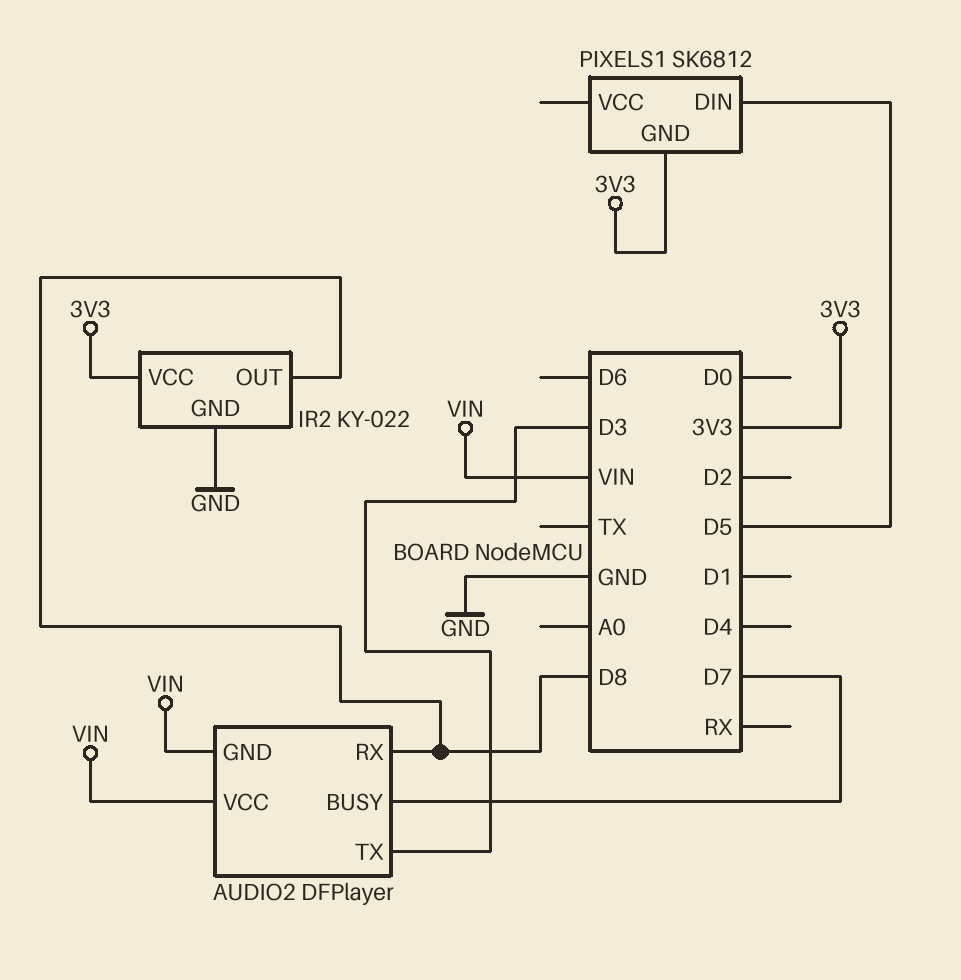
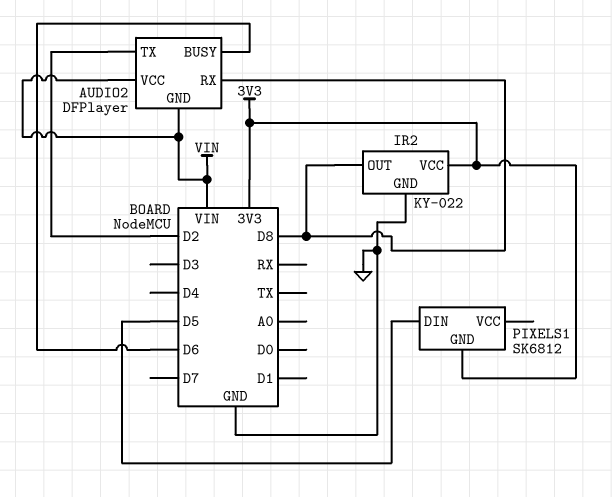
AUDIO2 pin BUSY: D7 -> D6
AUDIO2 pin TX: D3 -> D2

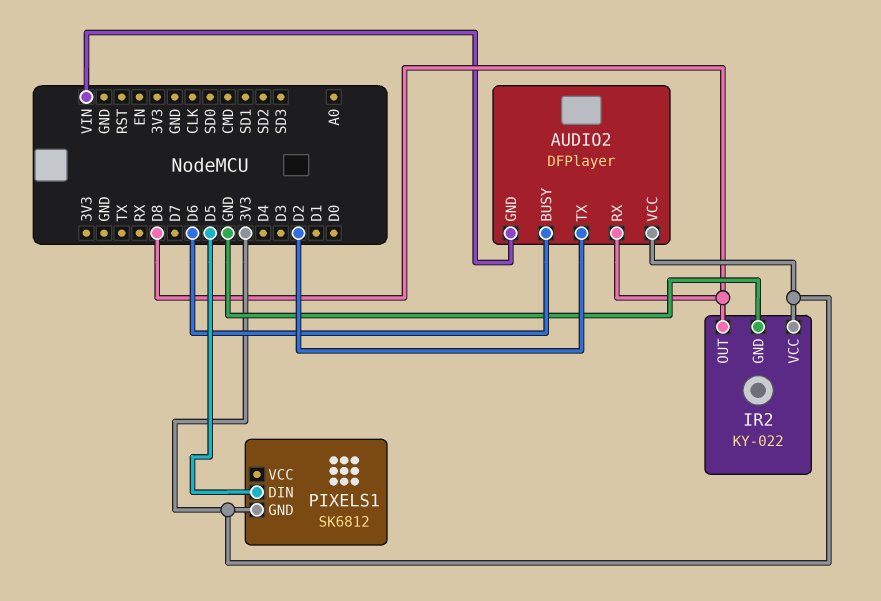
AUDIO2 pin VCC: VIN -> 3V3

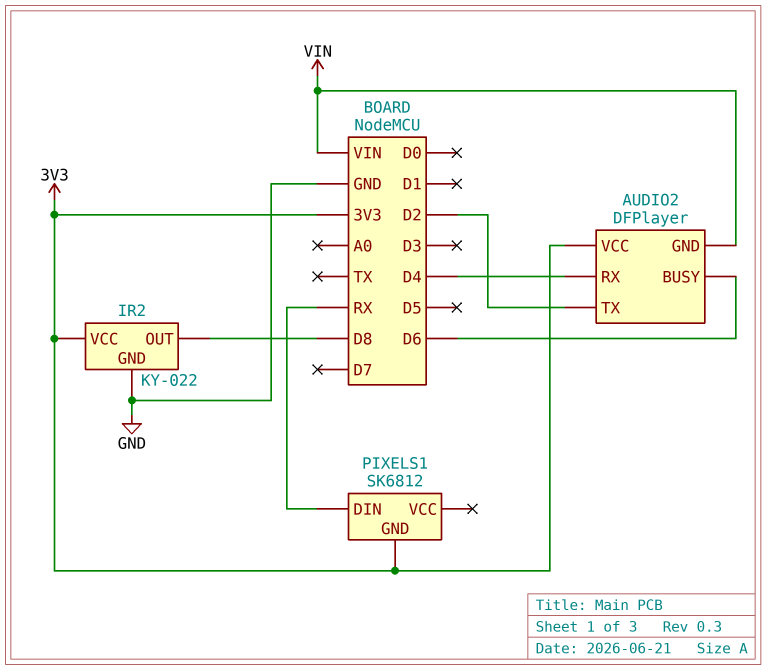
AUDIO2 pin RX: D8 -> D4
PIXELS1 pin DIN: D5 -> RX

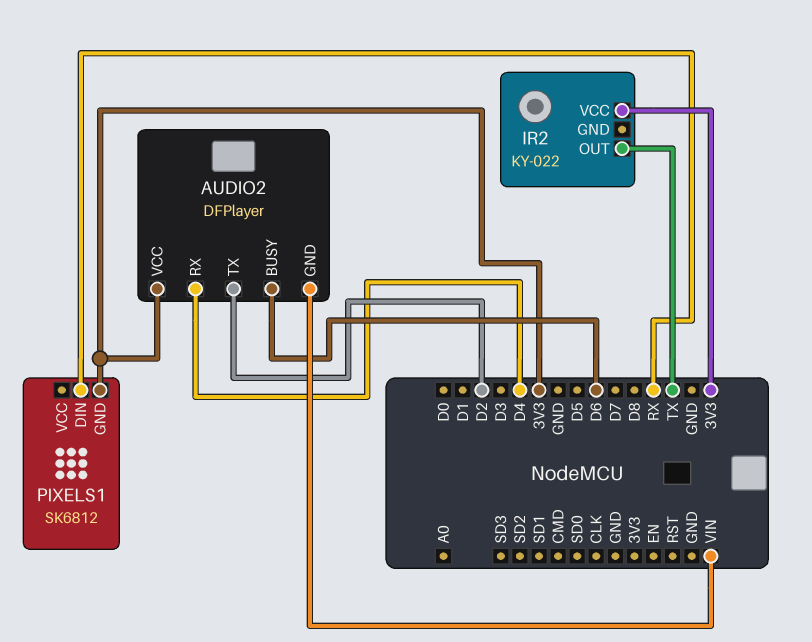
IR2 pin GND: GND -> none
IR2 pin OUT: D8 -> TX

